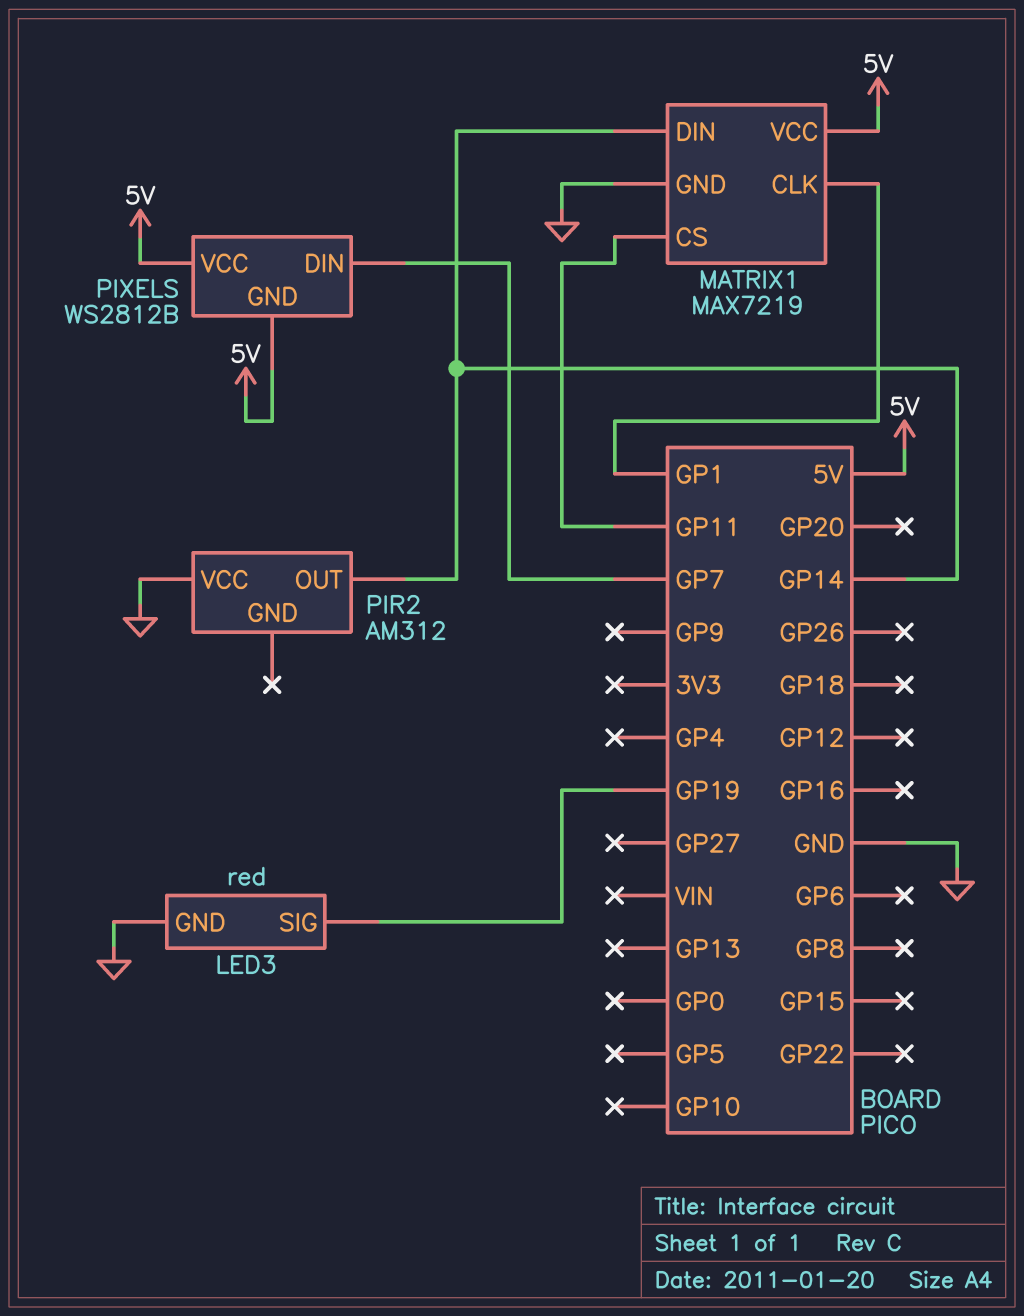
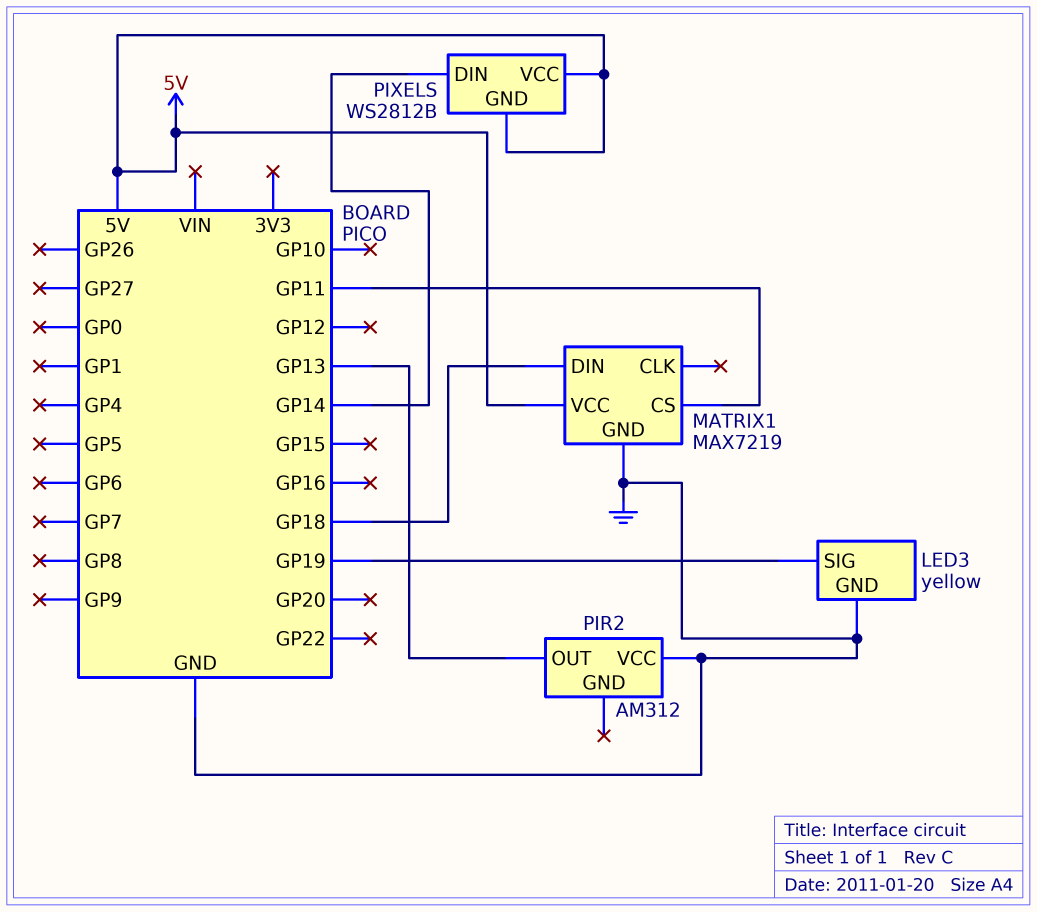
LED3: red -> yellow
MATRIX1 pin CLK: GP1 -> none
MATRIX1 pin DIN: GP14 -> GP18
PIR2 pin OUT: GP14 -> GP13
PIXELS pin DIN: GP7 -> GP14

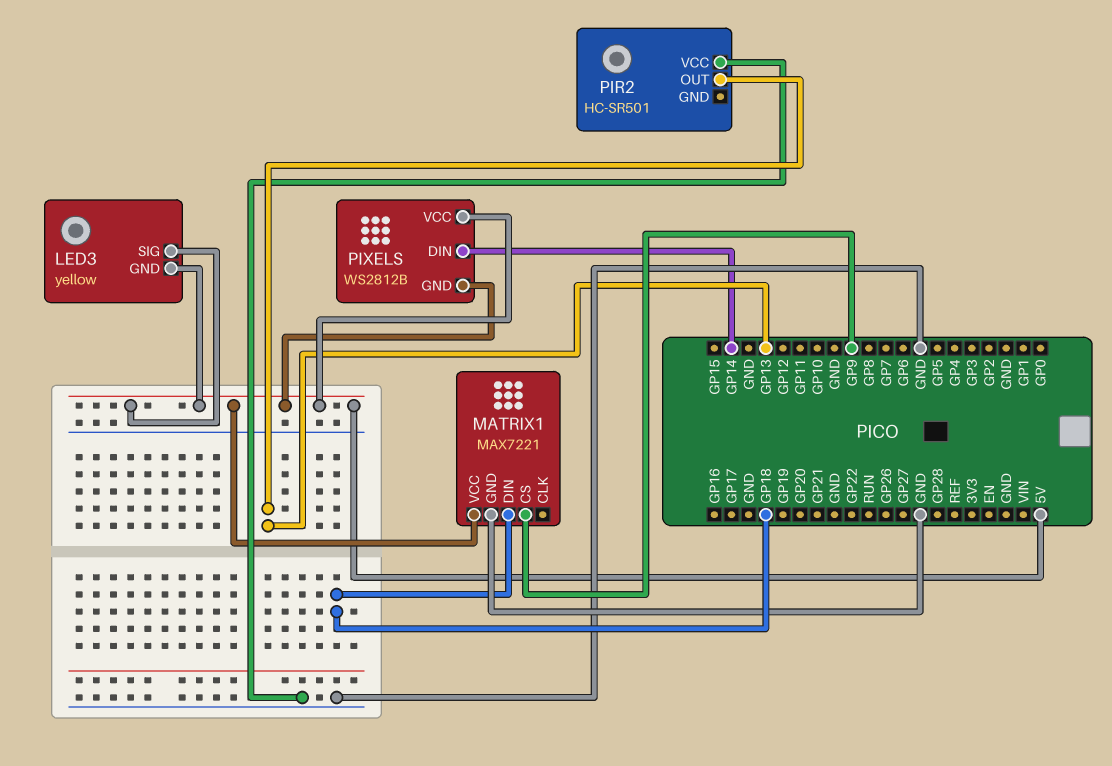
LED3 pin GND: GND -> 5V
LED3 pin SIG: GP19 -> 5V
MATRIX1: MAX7219 -> MAX7221
MATRIX1 pin CS: GP11 -> GP9
PIR2: AM312 -> HC-SR501

